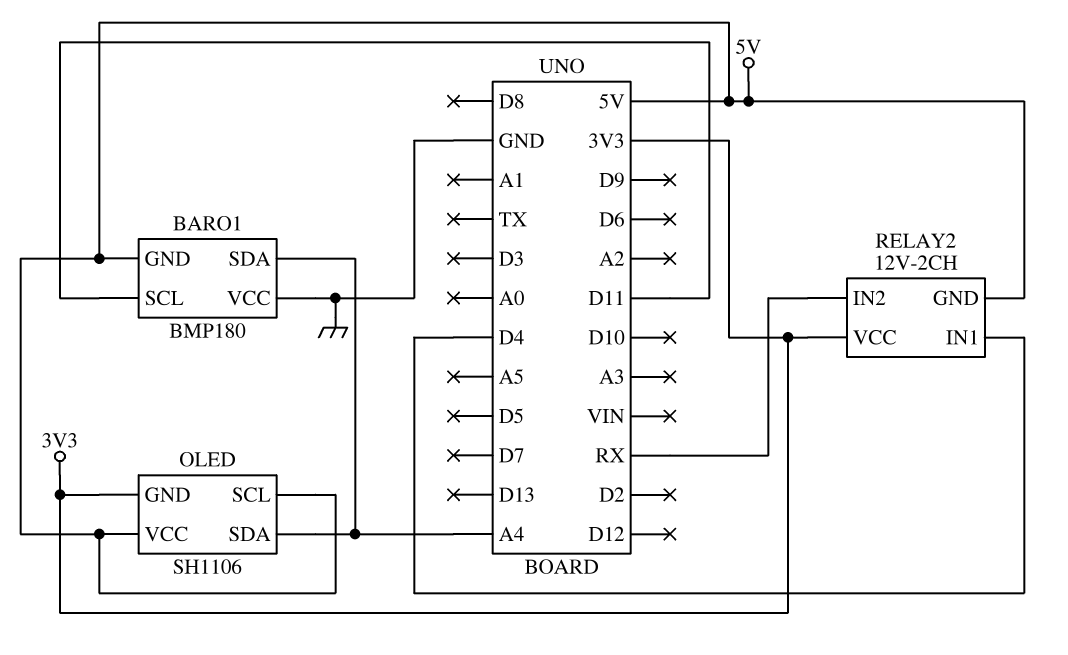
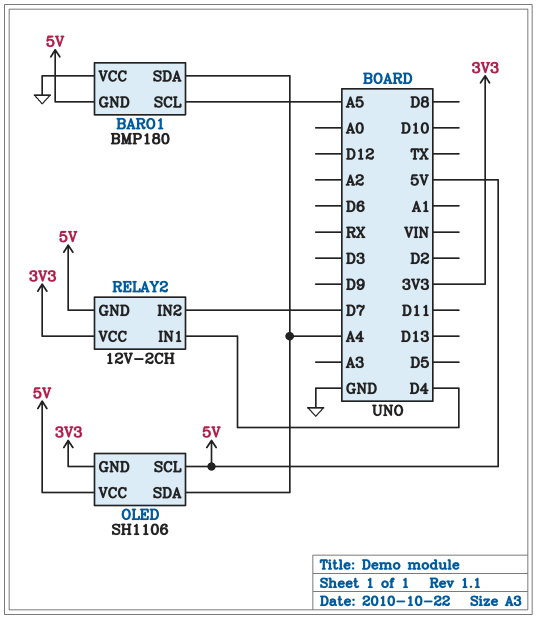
BARO1 pin SCL: D11 -> A5
RELAY2 pin IN2: RX -> D7

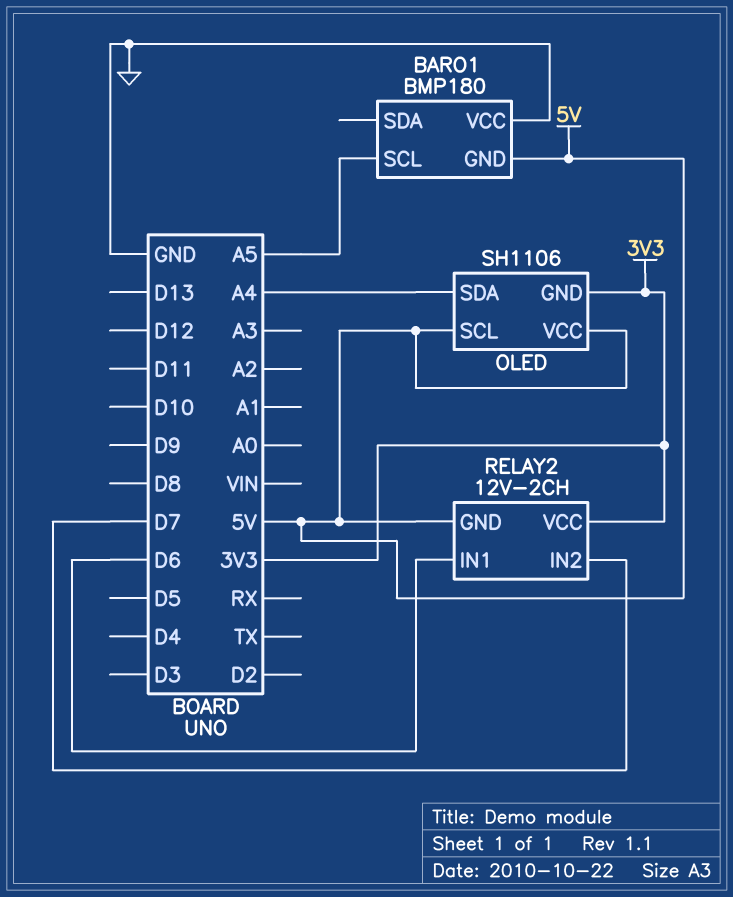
BARO1 pin SDA: A4 -> none
RELAY2 pin IN1: D4 -> D6

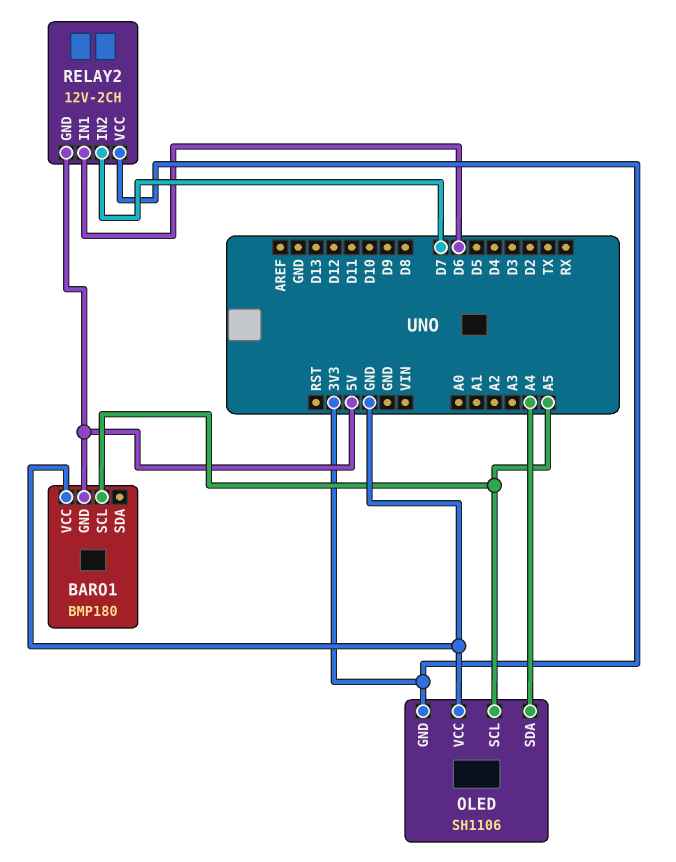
OLED pin SCL: 5V -> A5
OLED pin VCC: 5V -> GND

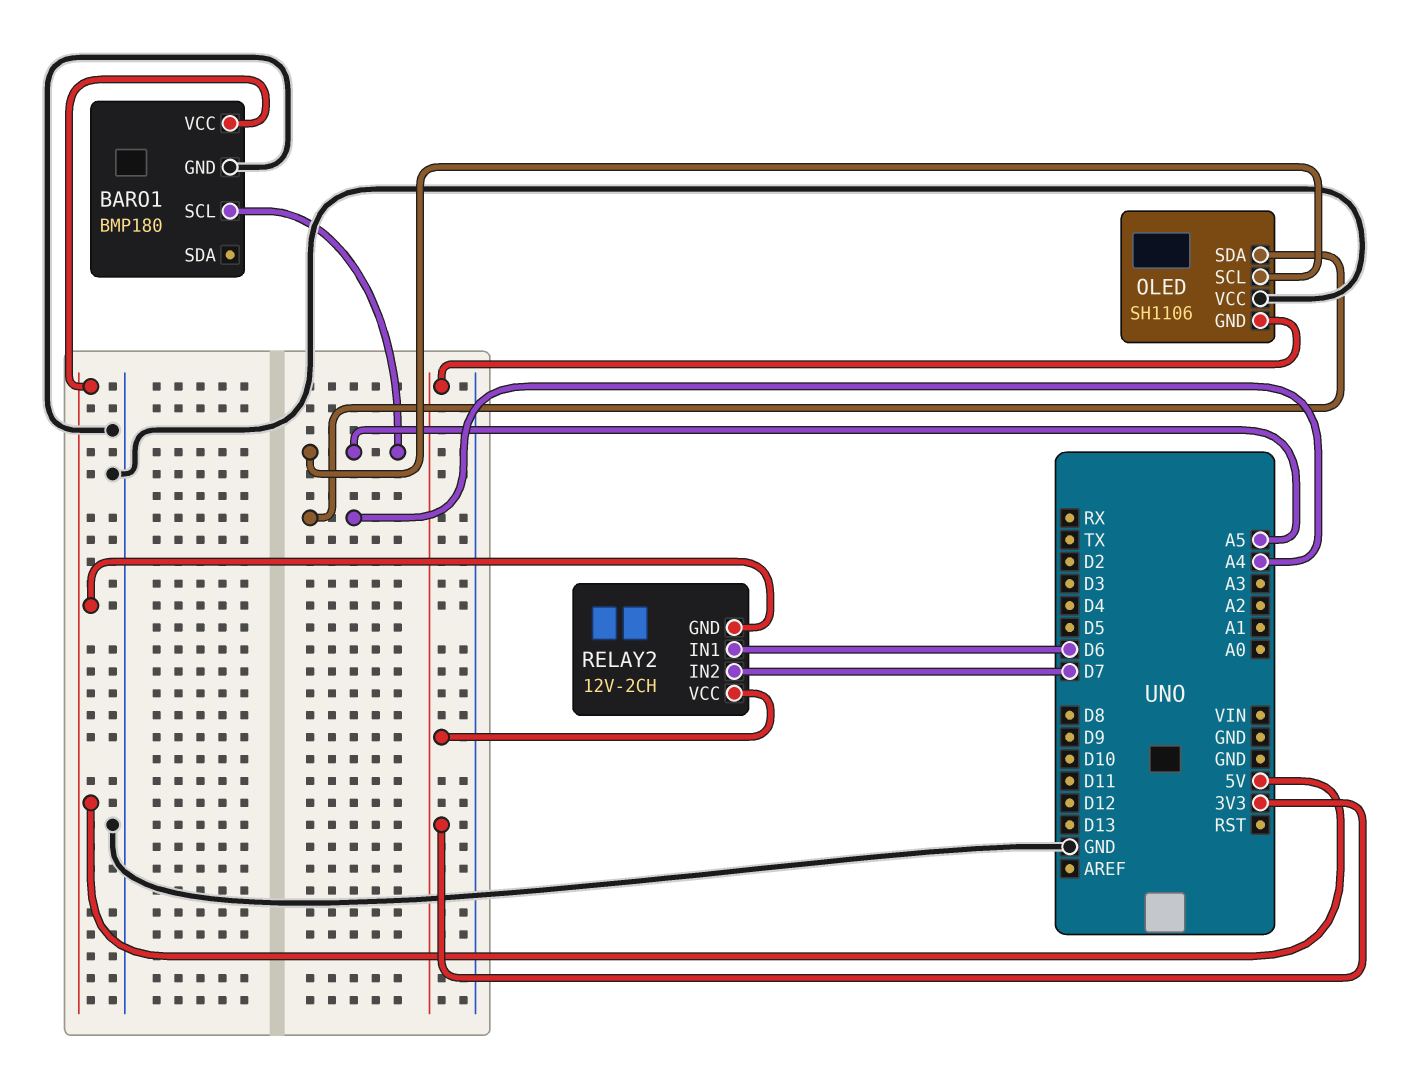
BARO1 pin GND: 5V -> GND
BARO1 pin VCC: GND -> 5V

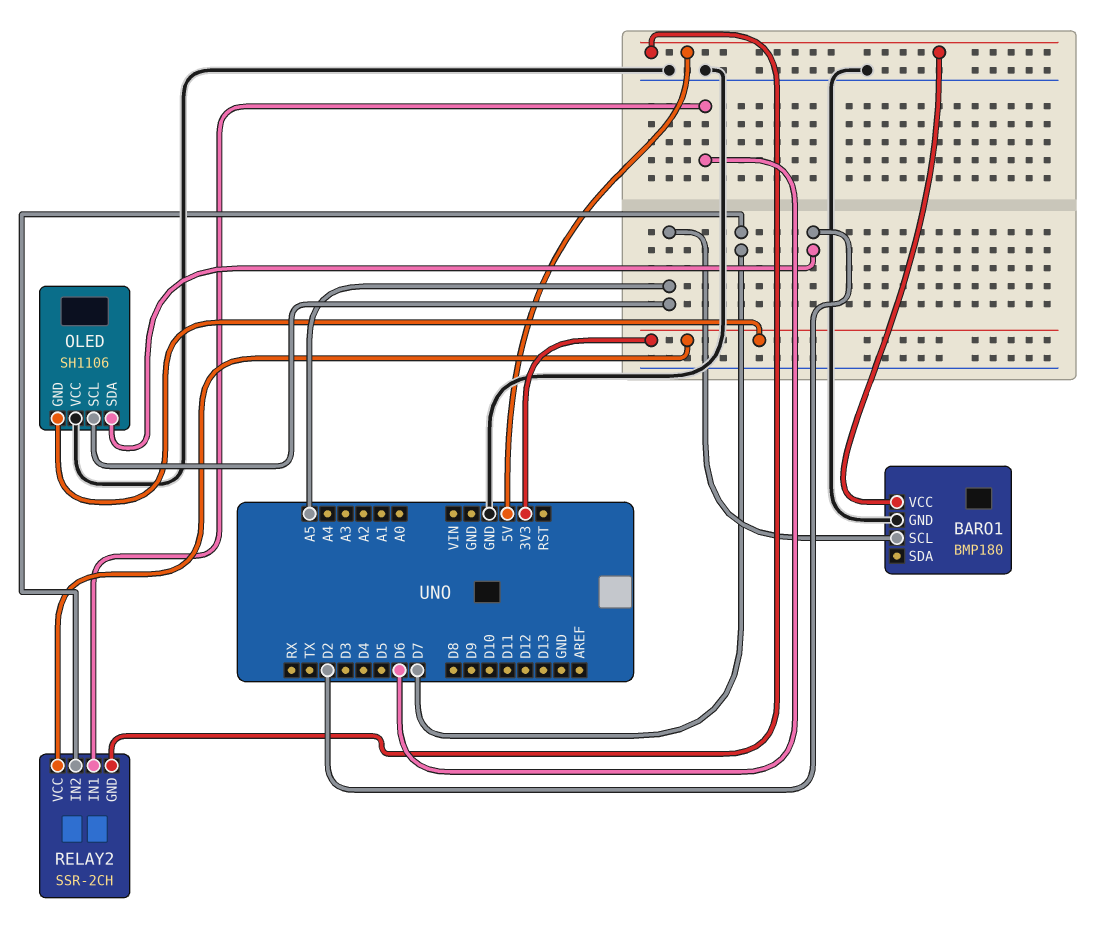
OLED pin SDA: A4 -> D2
RELAY2: 12V-2CH -> SSR-2CH

